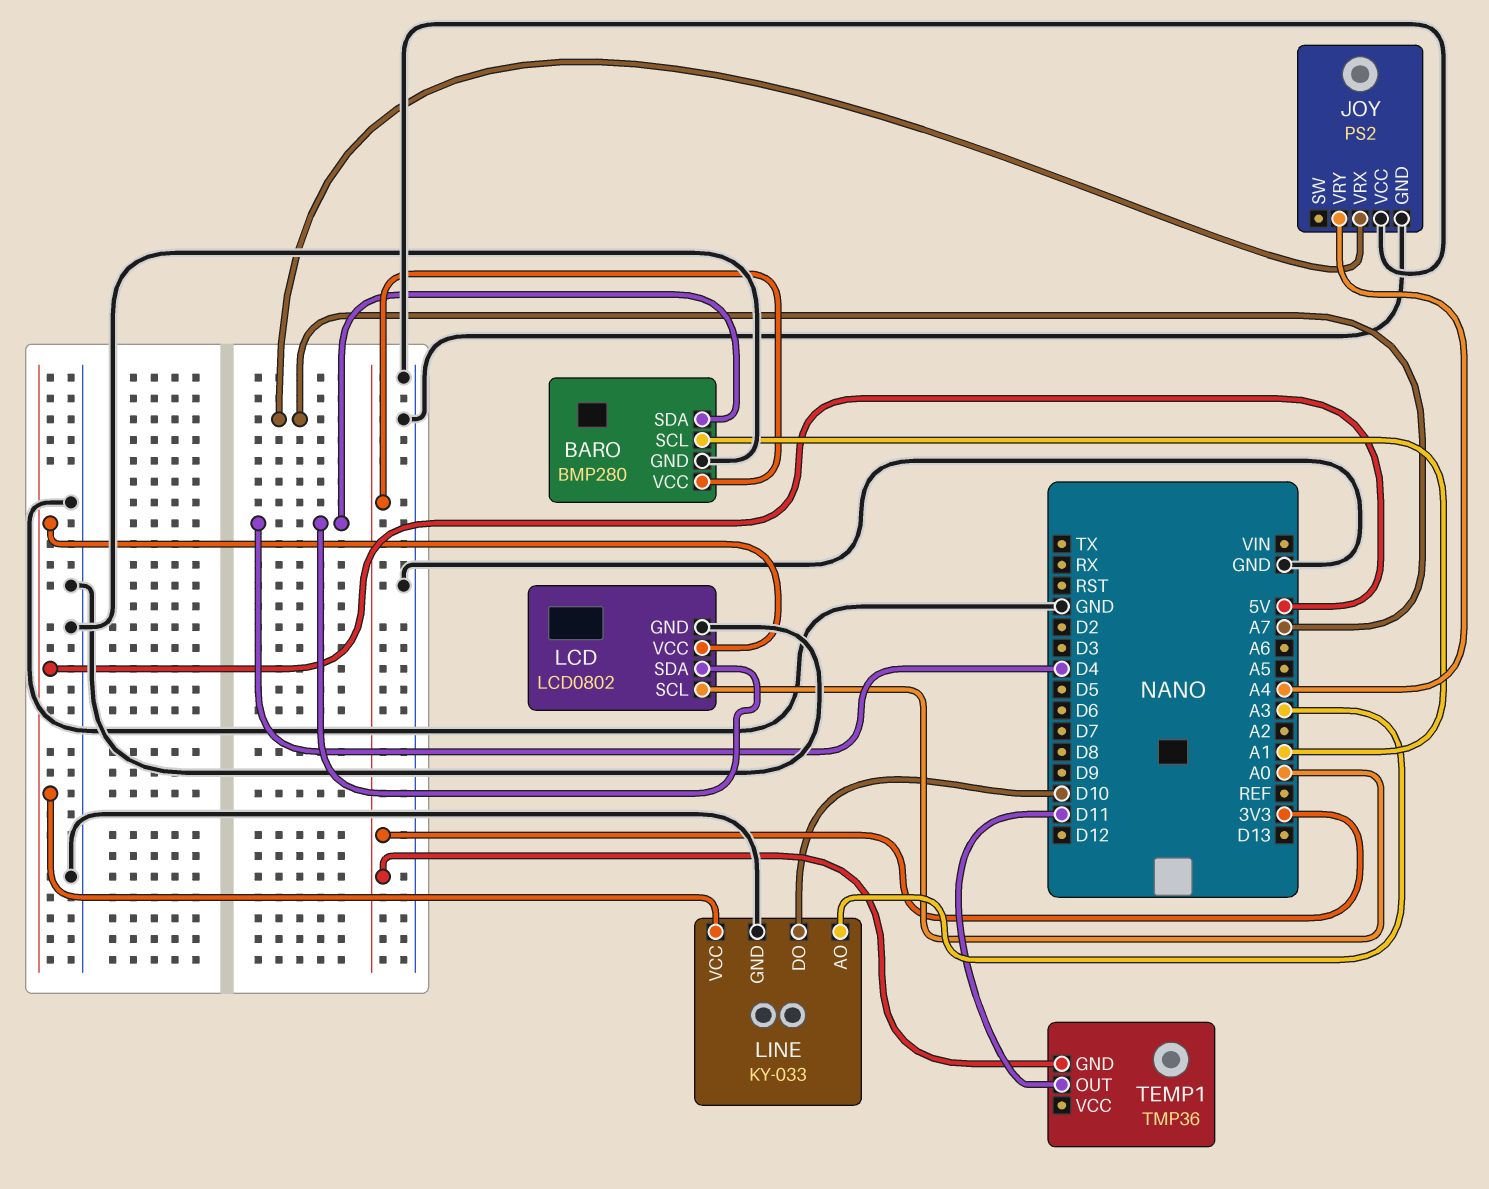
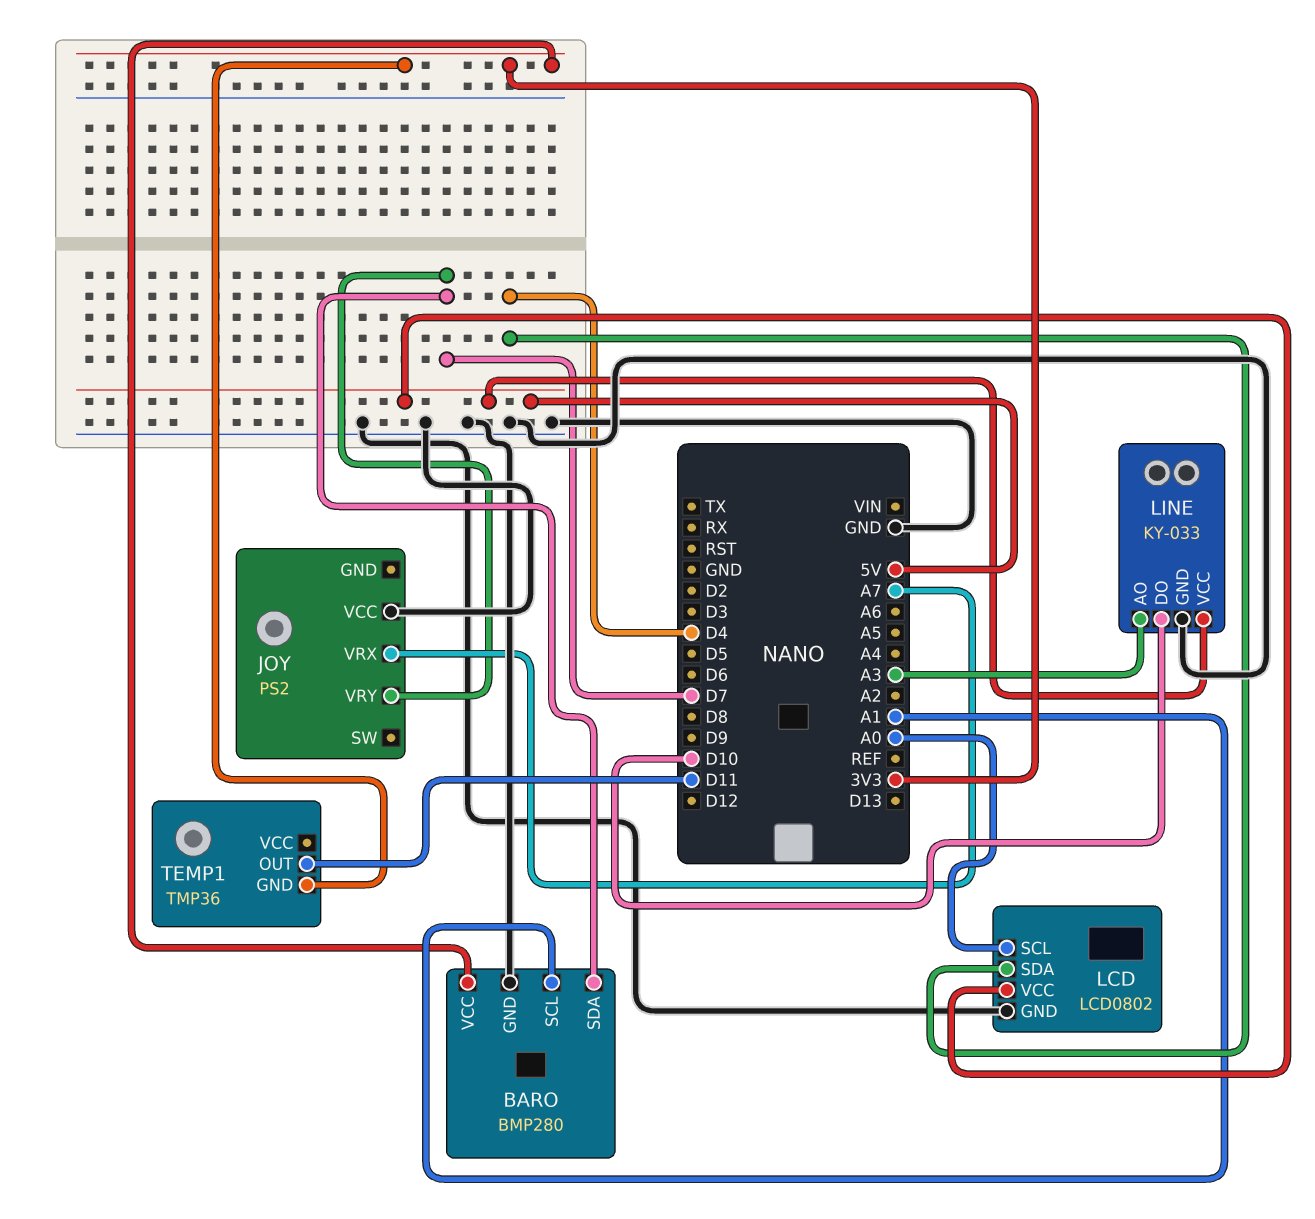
BARO pin SDA: D4 -> D7
JOY pin GND: GND -> none
JOY pin VRY: A4 -> D7

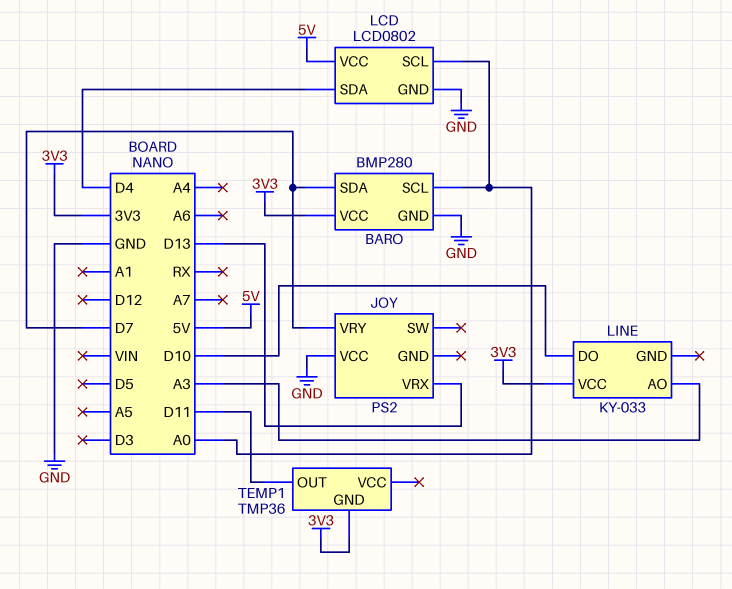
BARO pin SCL: A1 -> A0
JOY pin VRX: A7 -> D13
LINE pin GND: GND -> none
LINE pin VCC: 5V -> 3V3

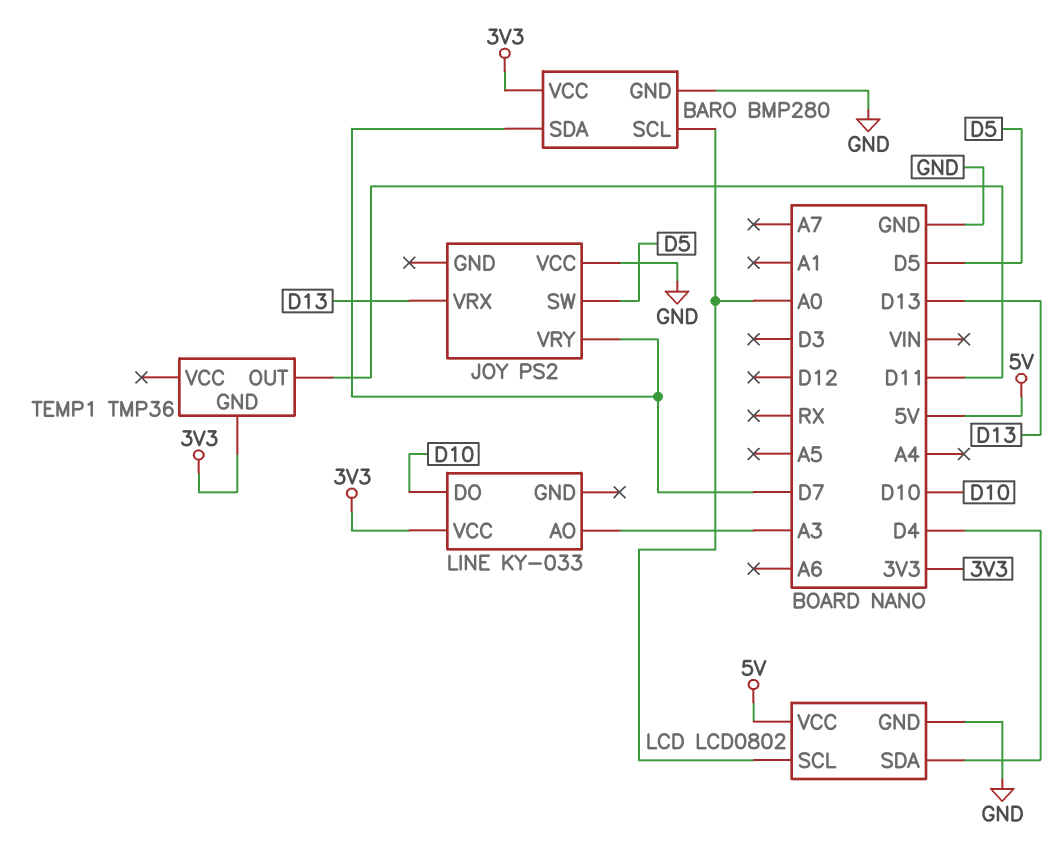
JOY pin SW: none -> D5

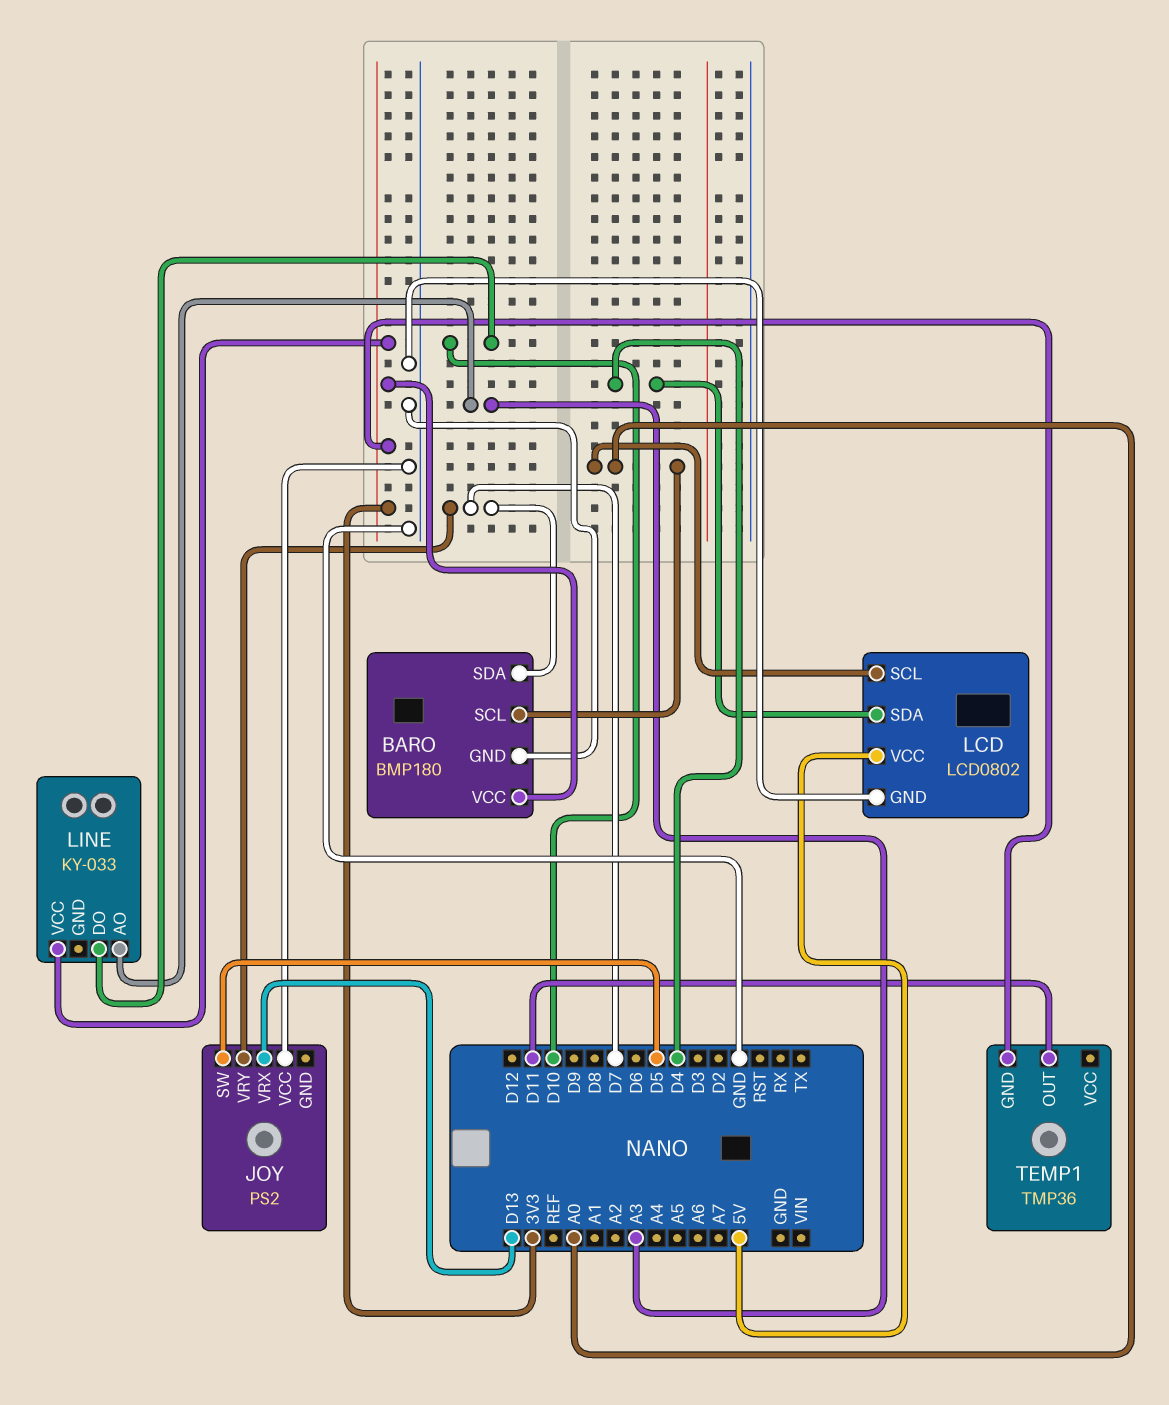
BARO: BMP280 -> BMP180

